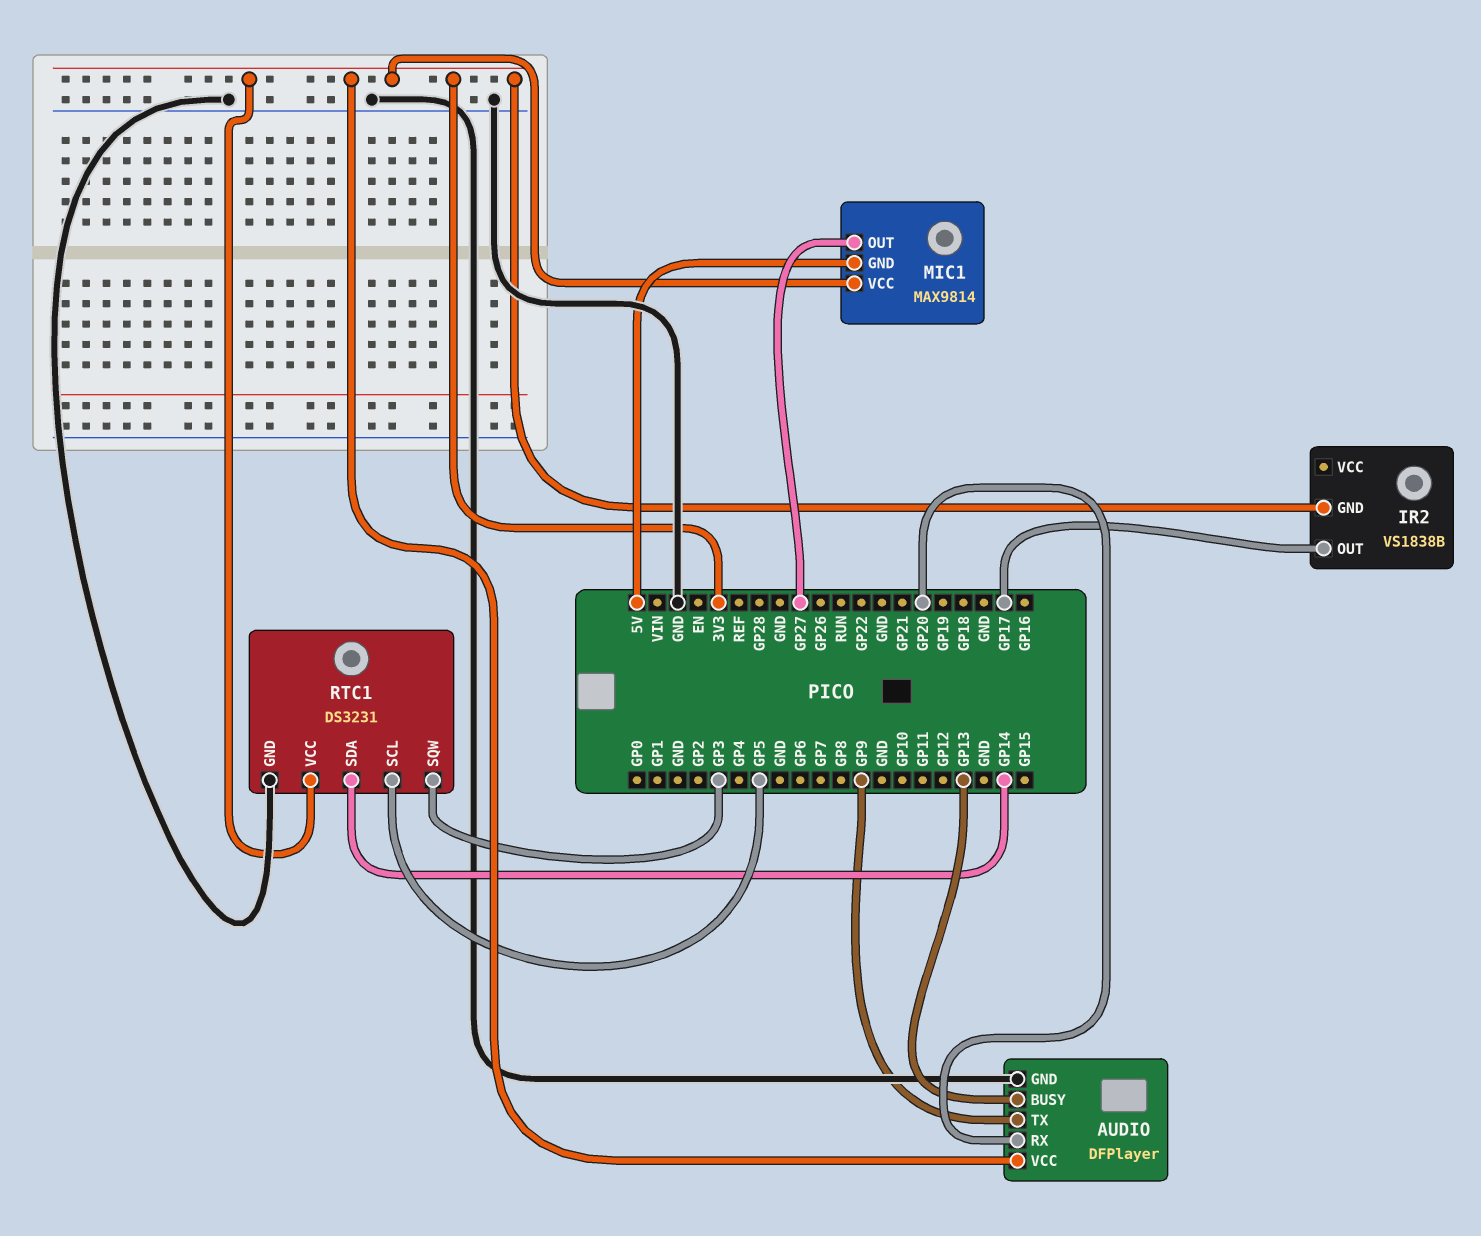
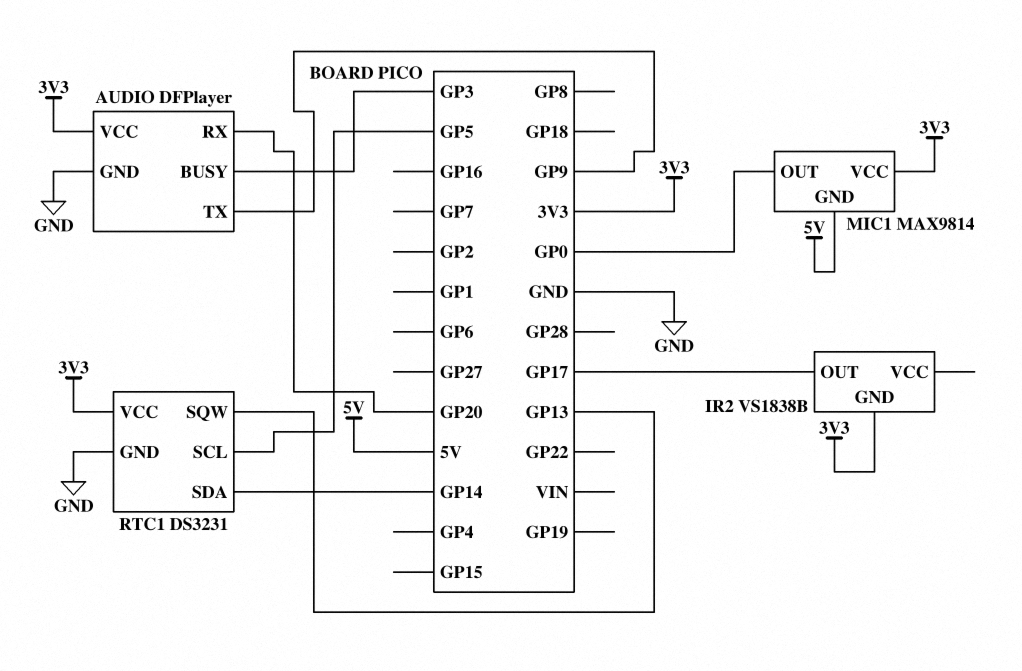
AUDIO pin BUSY: GP13 -> GP3
MIC1 pin OUT: GP27 -> GP0
RTC1 pin SQW: GP3 -> GP13

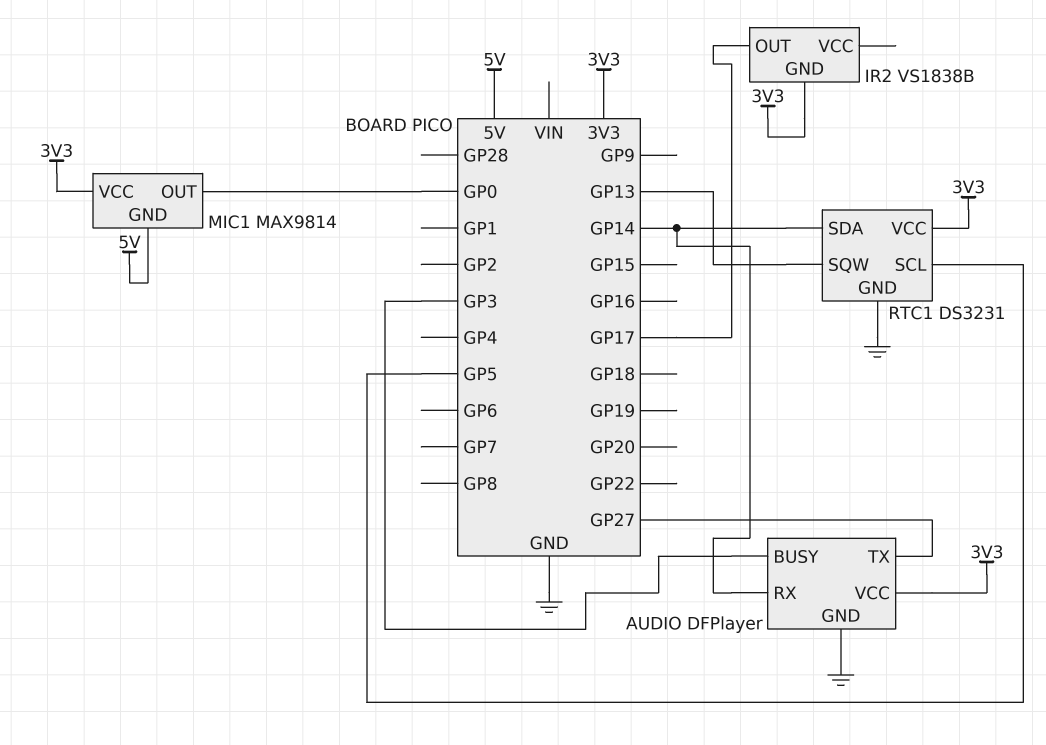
AUDIO pin RX: GP20 -> GP14
AUDIO pin TX: GP9 -> GP27

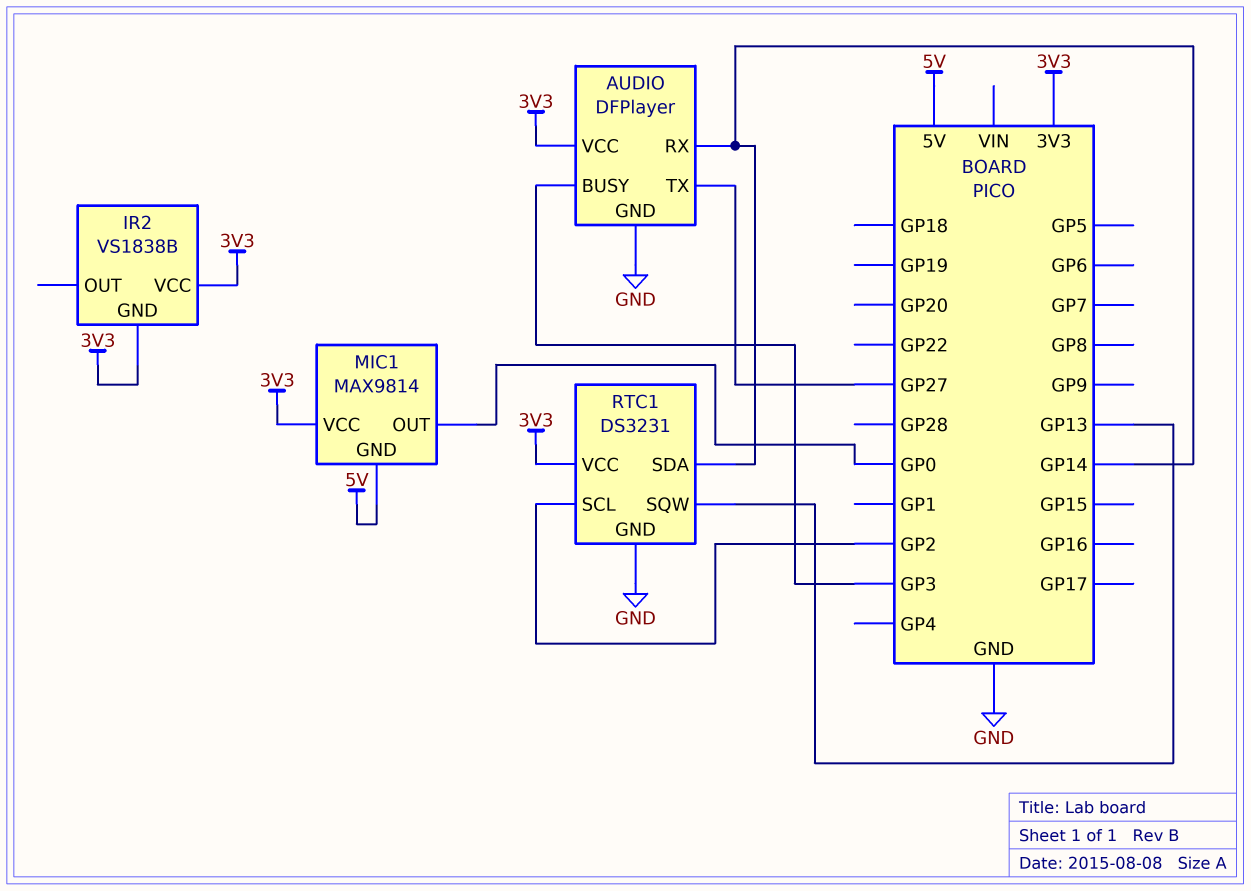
IR2 pin OUT: GP17 -> none
IR2 pin VCC: none -> 3V3
RTC1 pin SCL: GP5 -> GP2

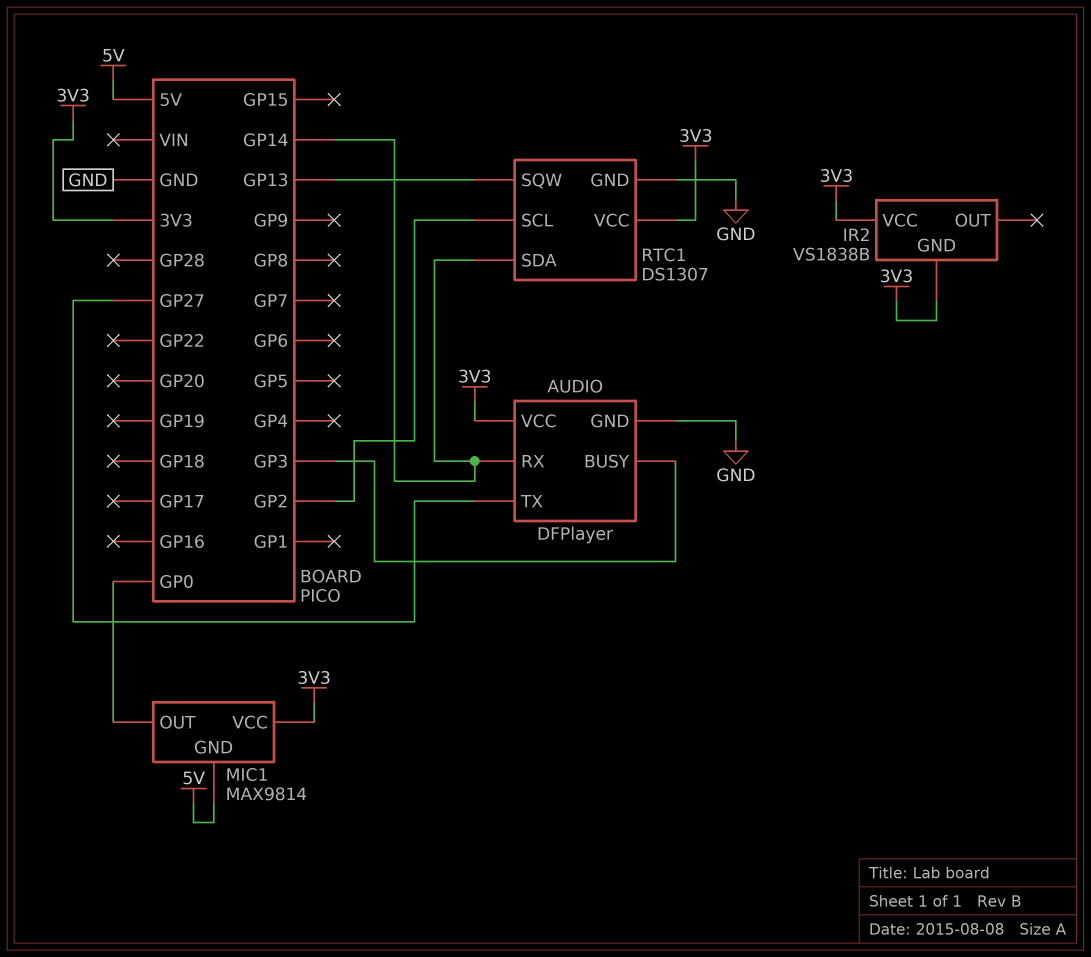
RTC1: DS3231 -> DS1307

